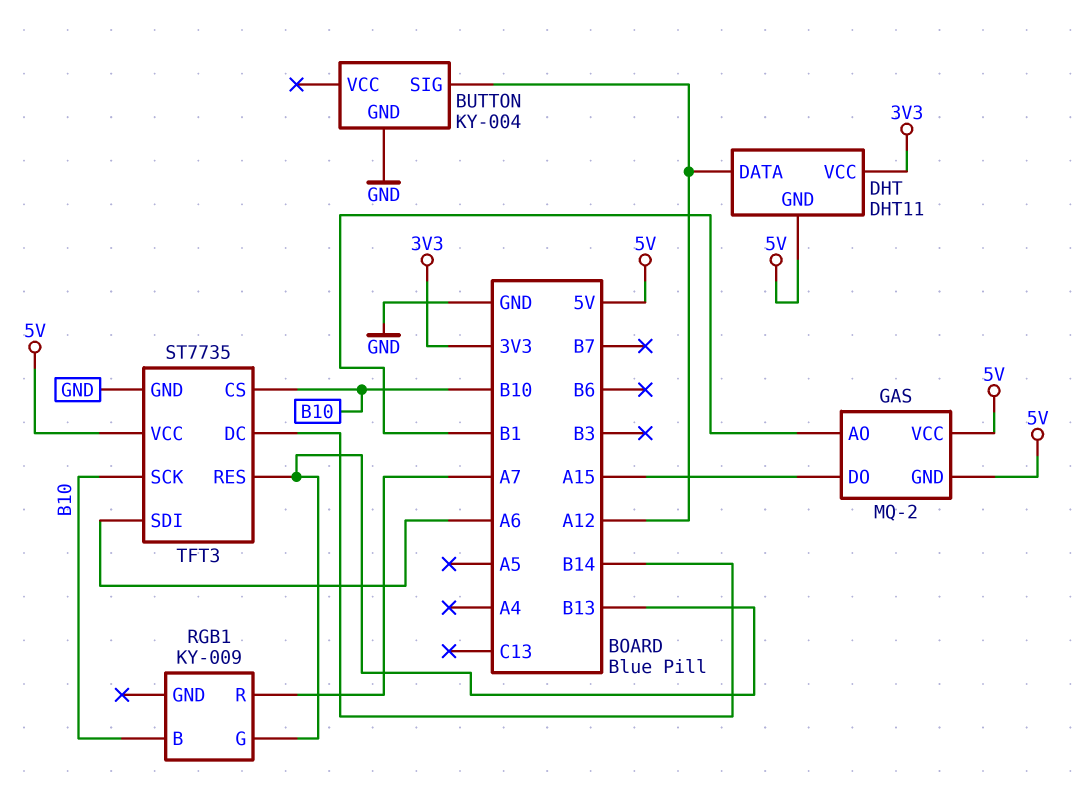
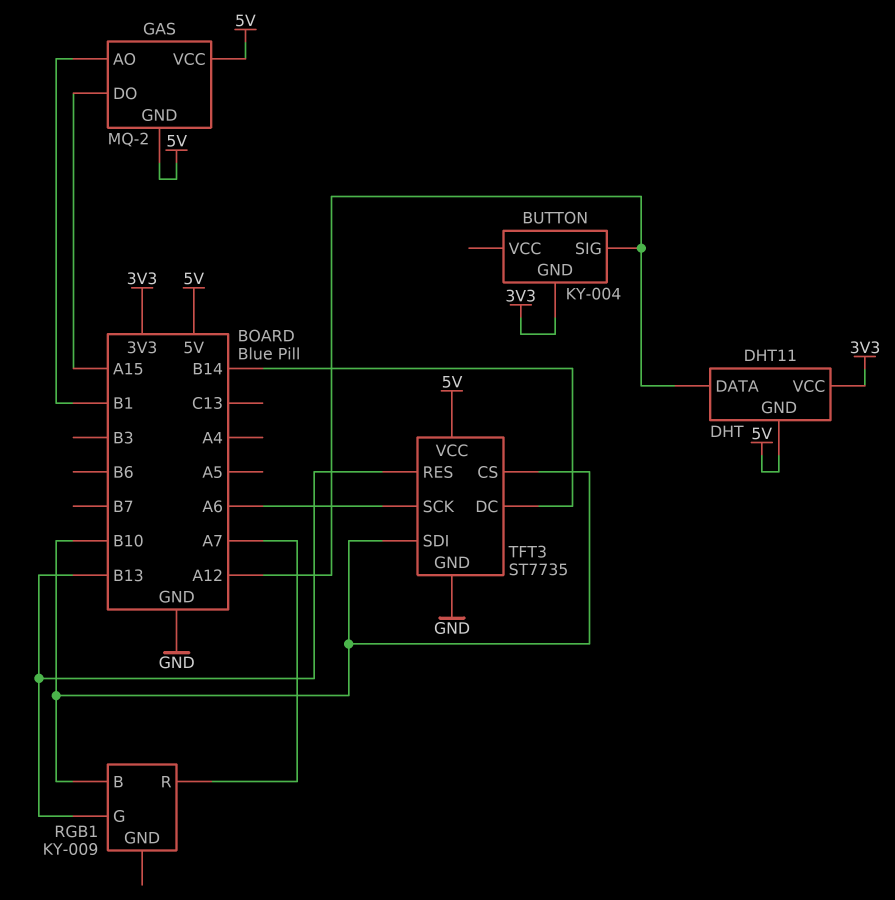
BUTTON pin GND: GND -> 3V3
TFT3 pin SCK: B10 -> A6
TFT3 pin SDI: A6 -> B10

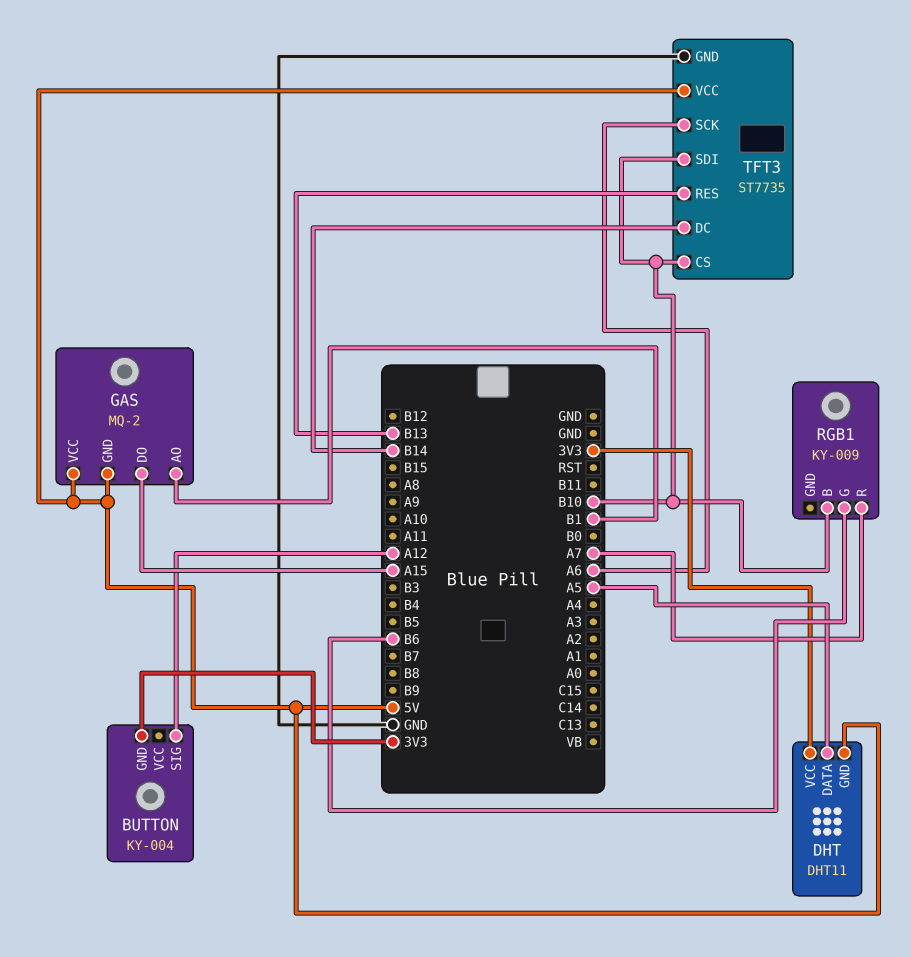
DHT pin DATA: A12 -> A5
RGB1 pin G: B13 -> B6

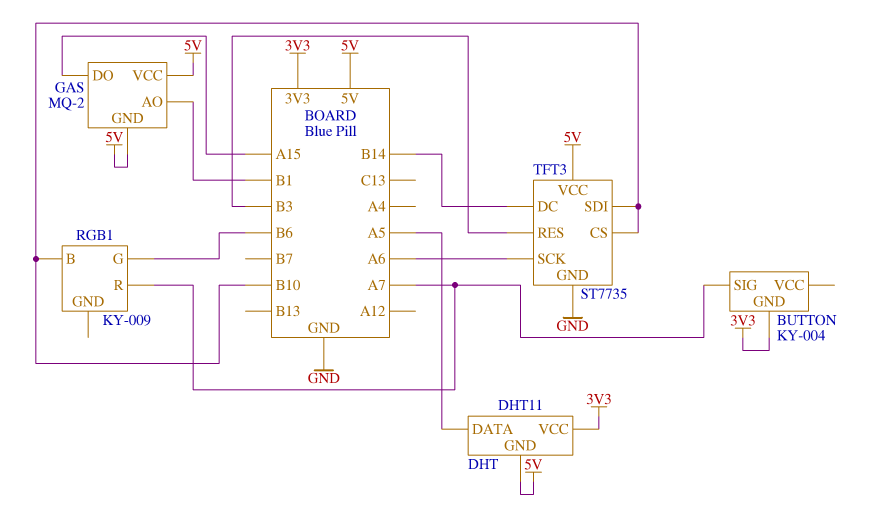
BUTTON pin SIG: A12 -> A7
TFT3 pin RES: B13 -> B3

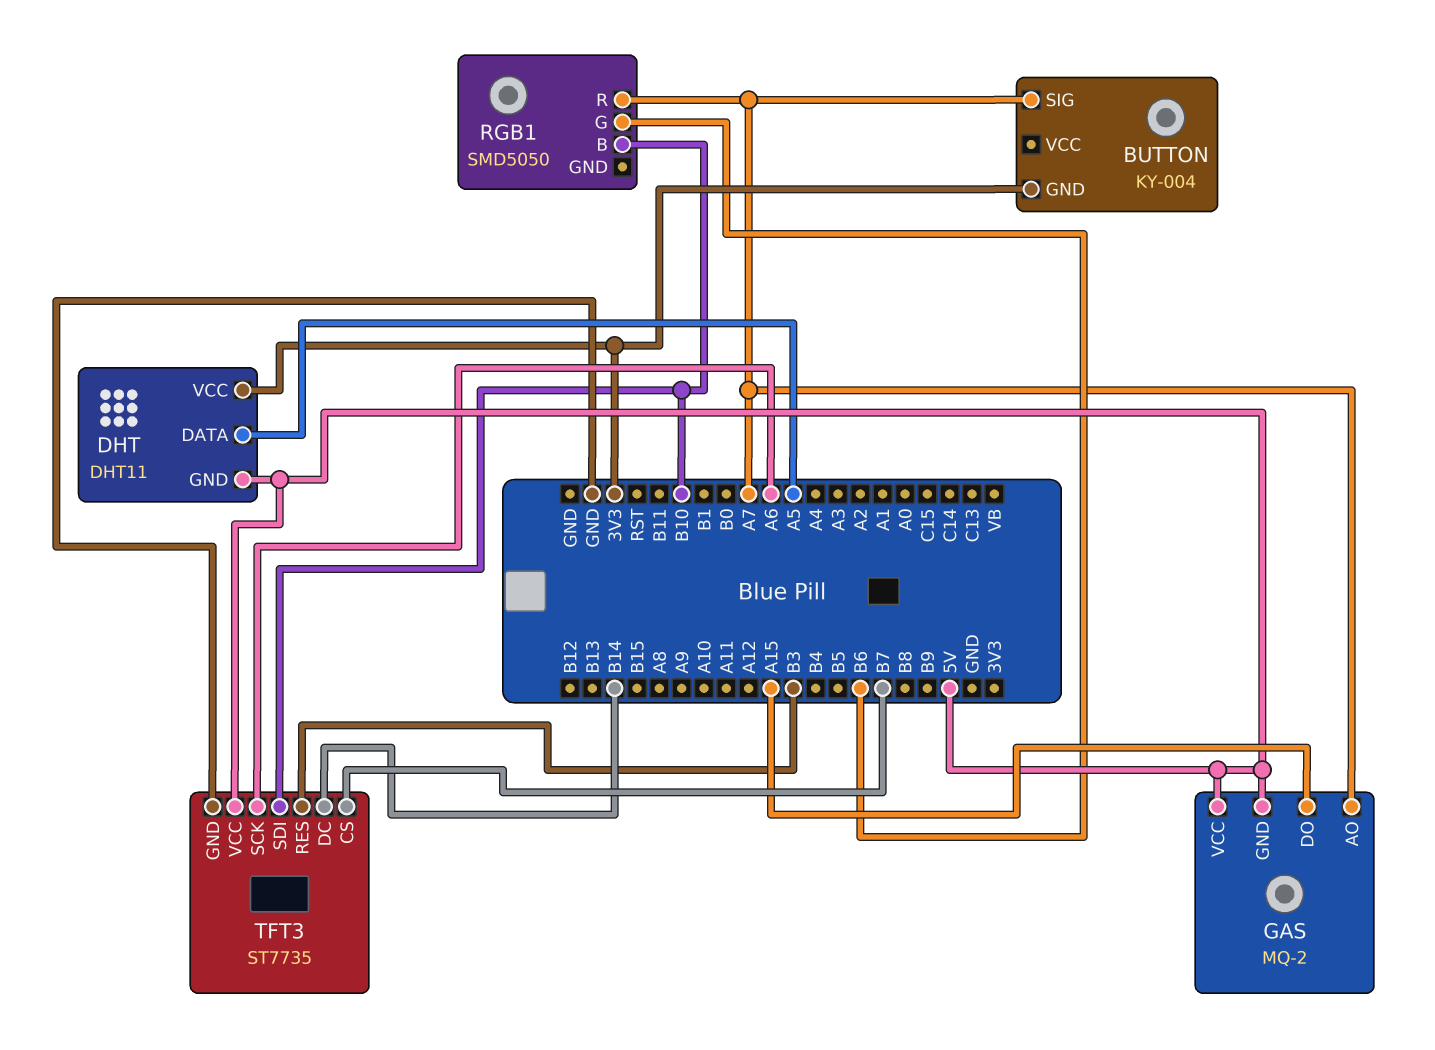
GAS pin AO: B1 -> A7
RGB1: KY-009 -> SMD5050
TFT3 pin CS: B10 -> B7

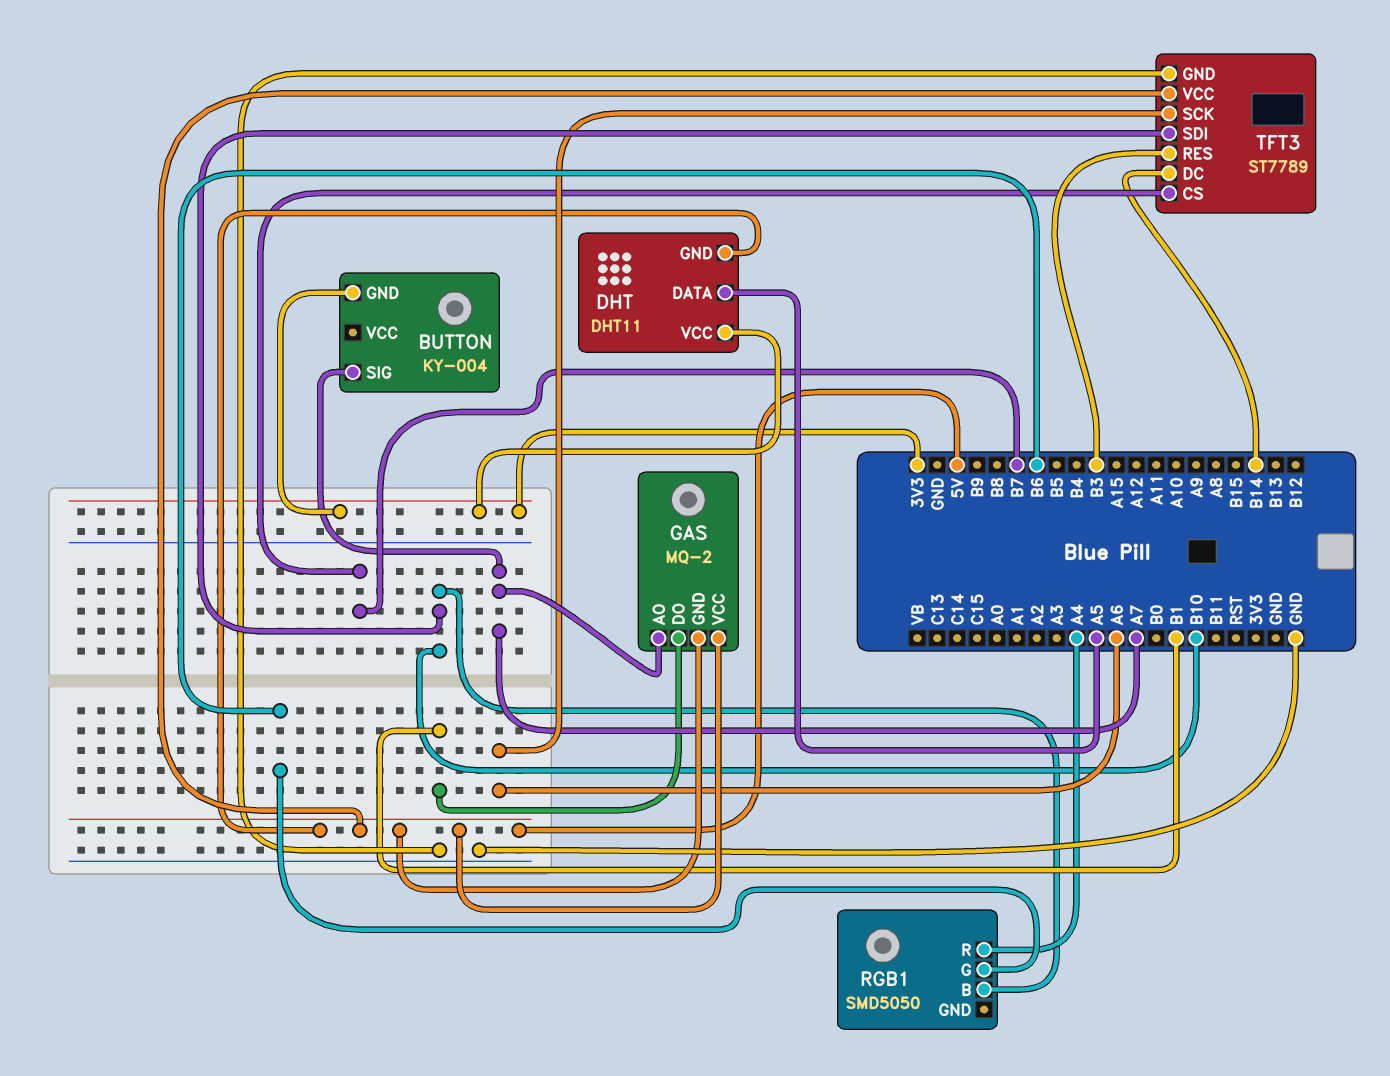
GAS pin DO: A15 -> B1
RGB1 pin R: A7 -> A4
TFT3: ST7735 -> ST7789

